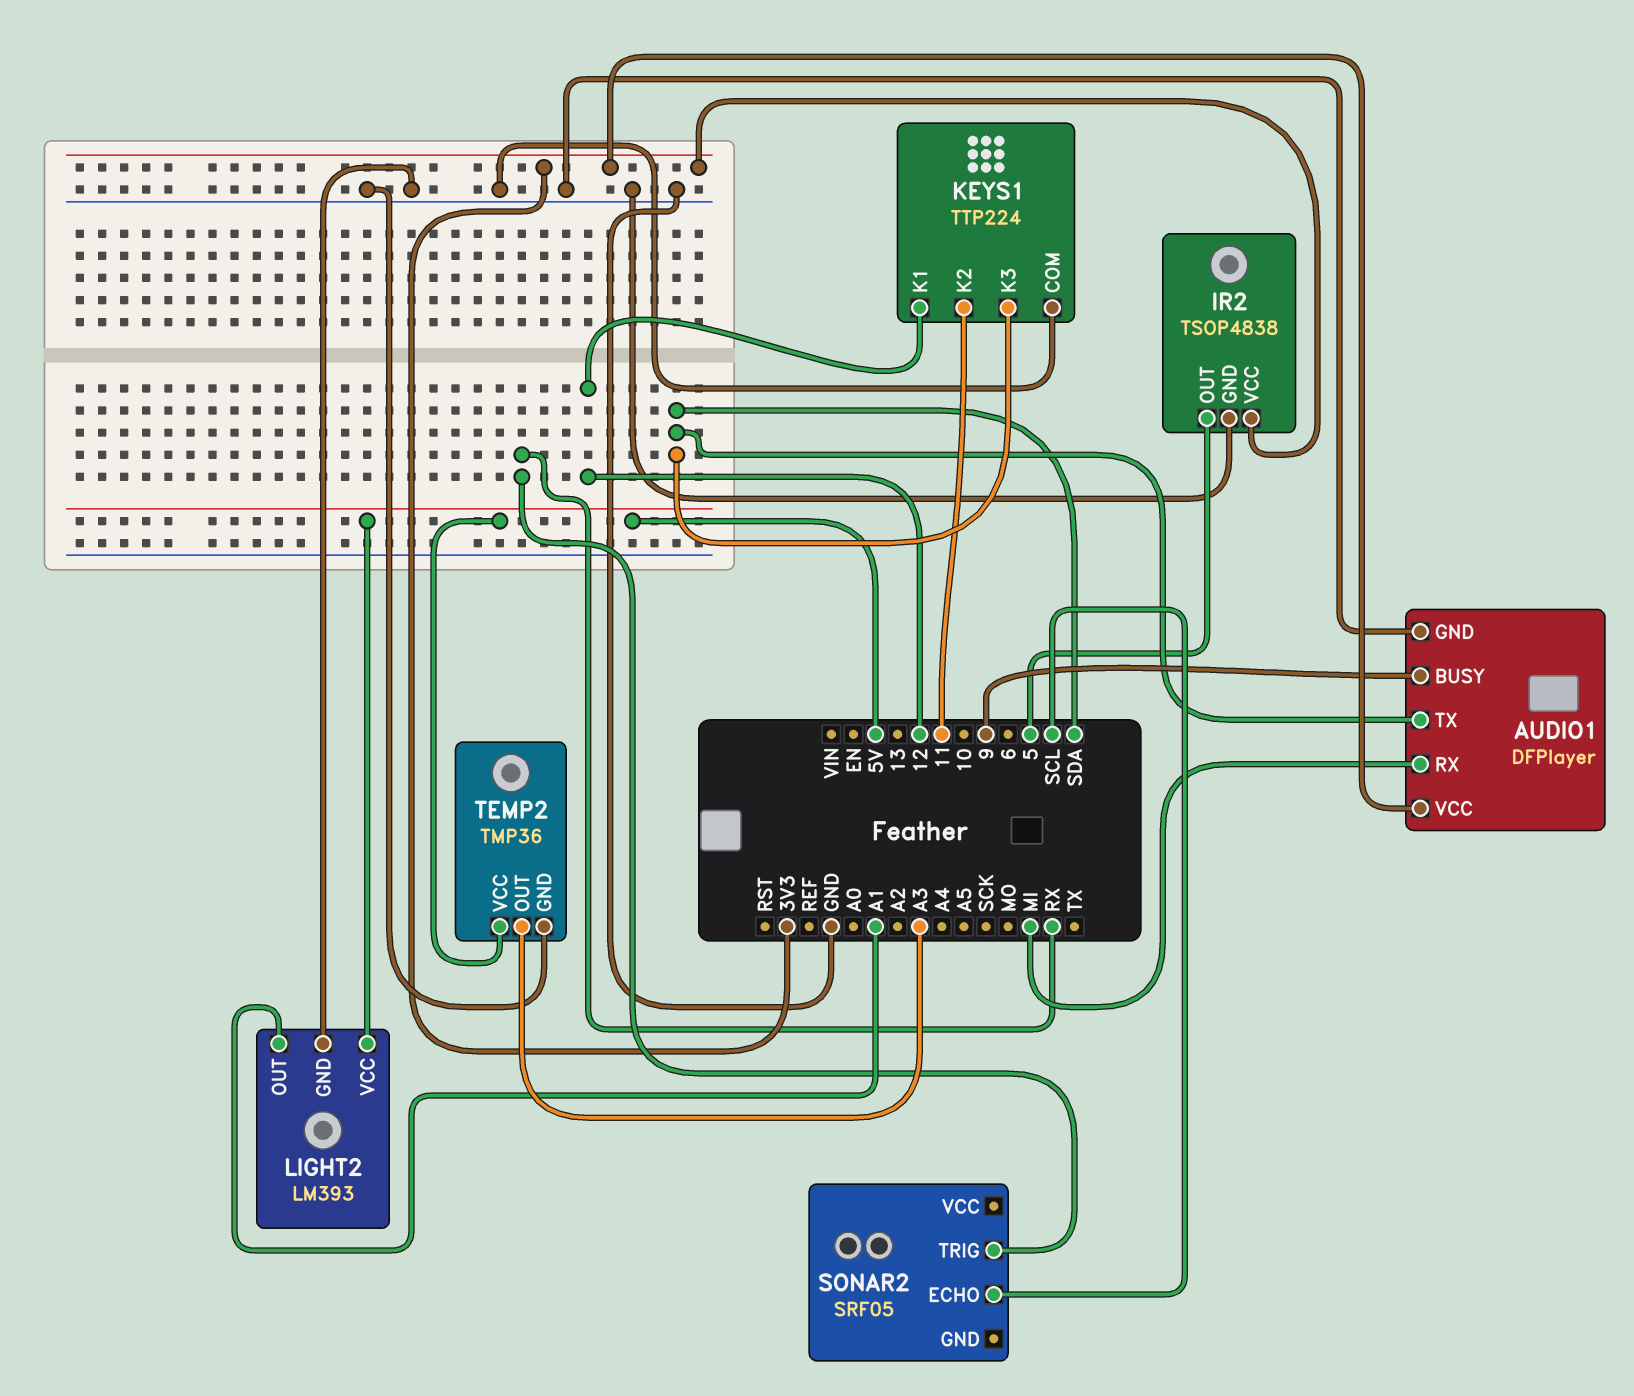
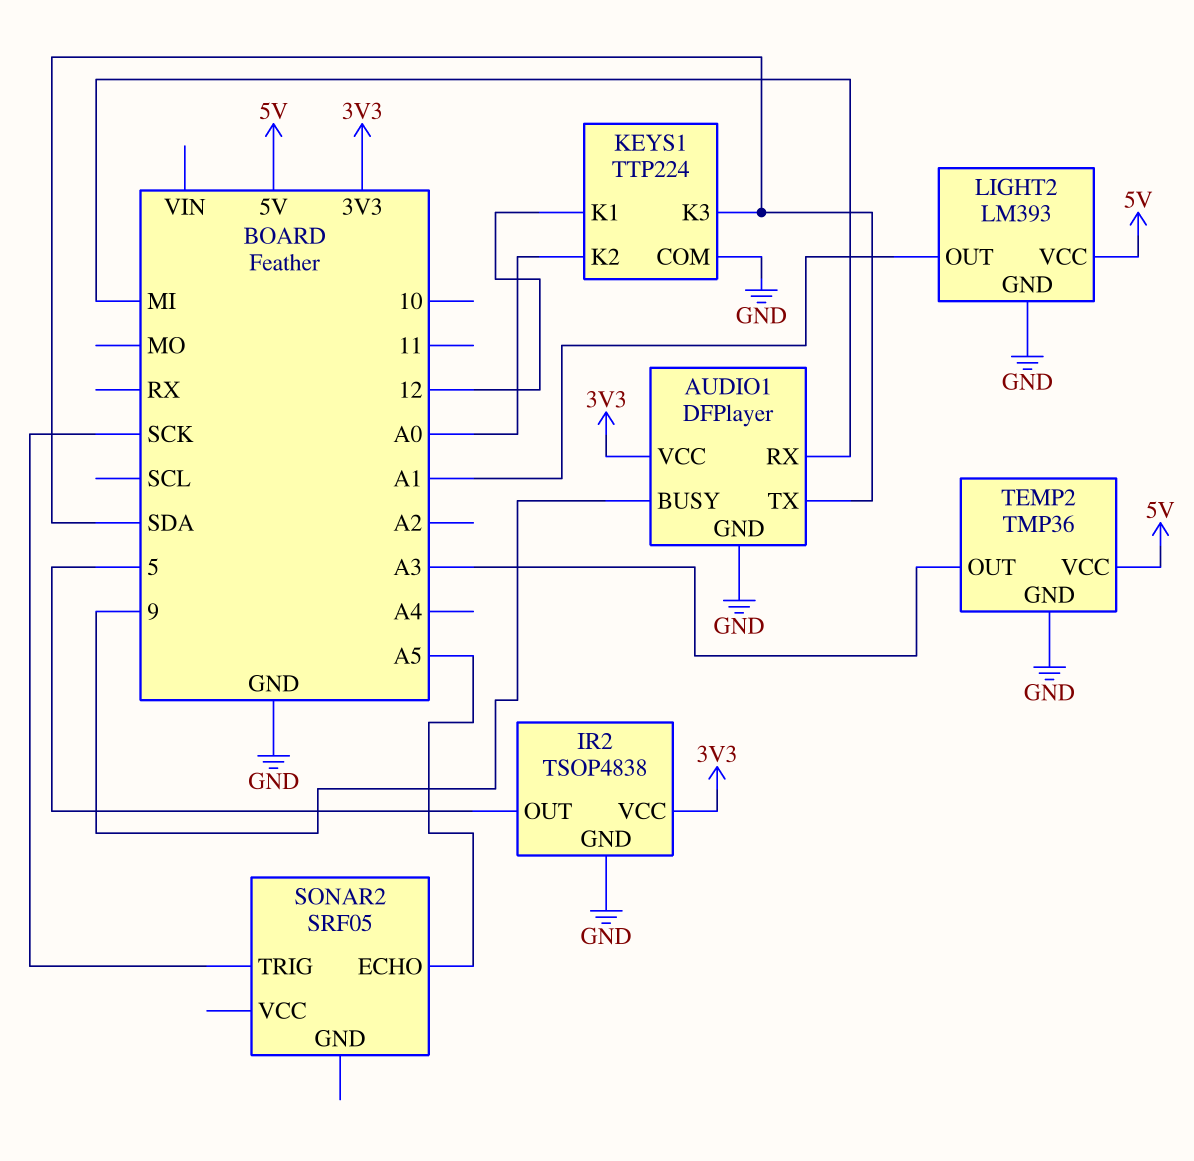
KEYS1 pin K2: 11 -> A0
SONAR2 pin ECHO: SCL -> A5
SONAR2 pin TRIG: RX -> SCK

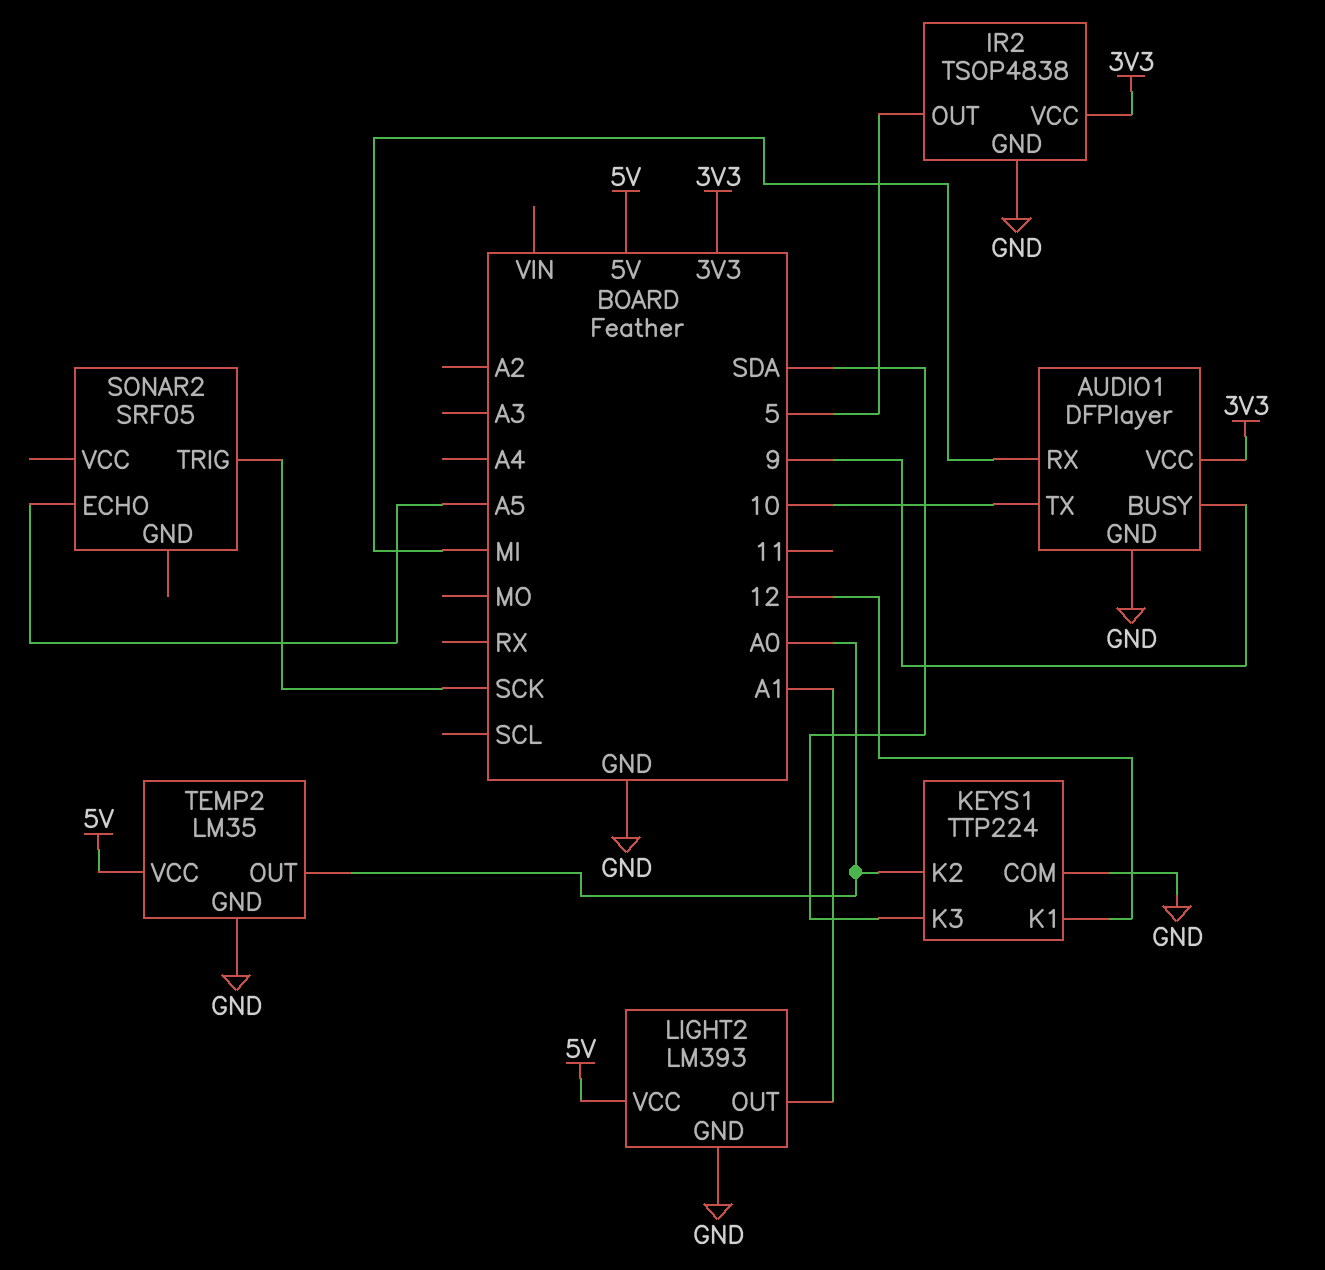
AUDIO1 pin TX: SDA -> 10
TEMP2: TMP36 -> LM35
TEMP2 pin OUT: A3 -> A0

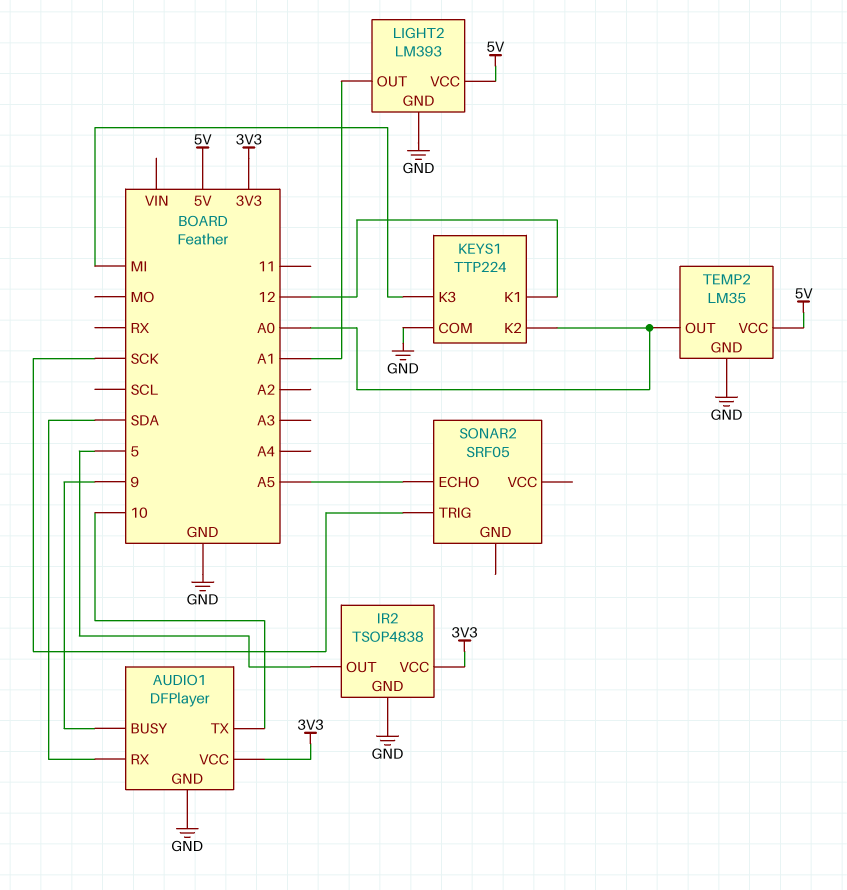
AUDIO1 pin RX: MI -> SDA
KEYS1 pin K3: SDA -> MI

